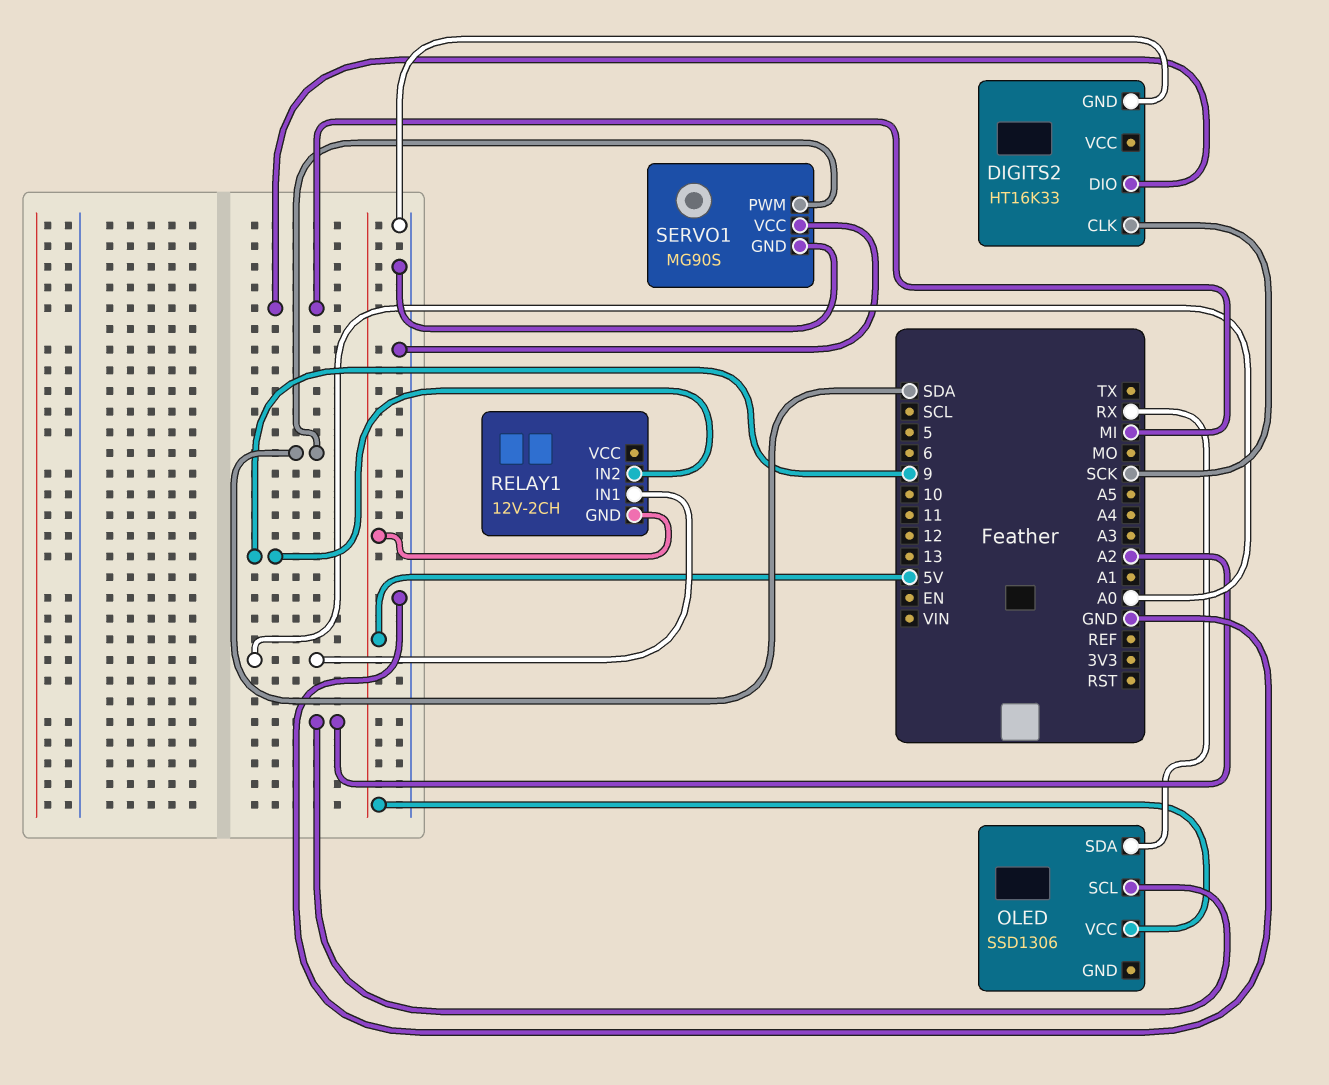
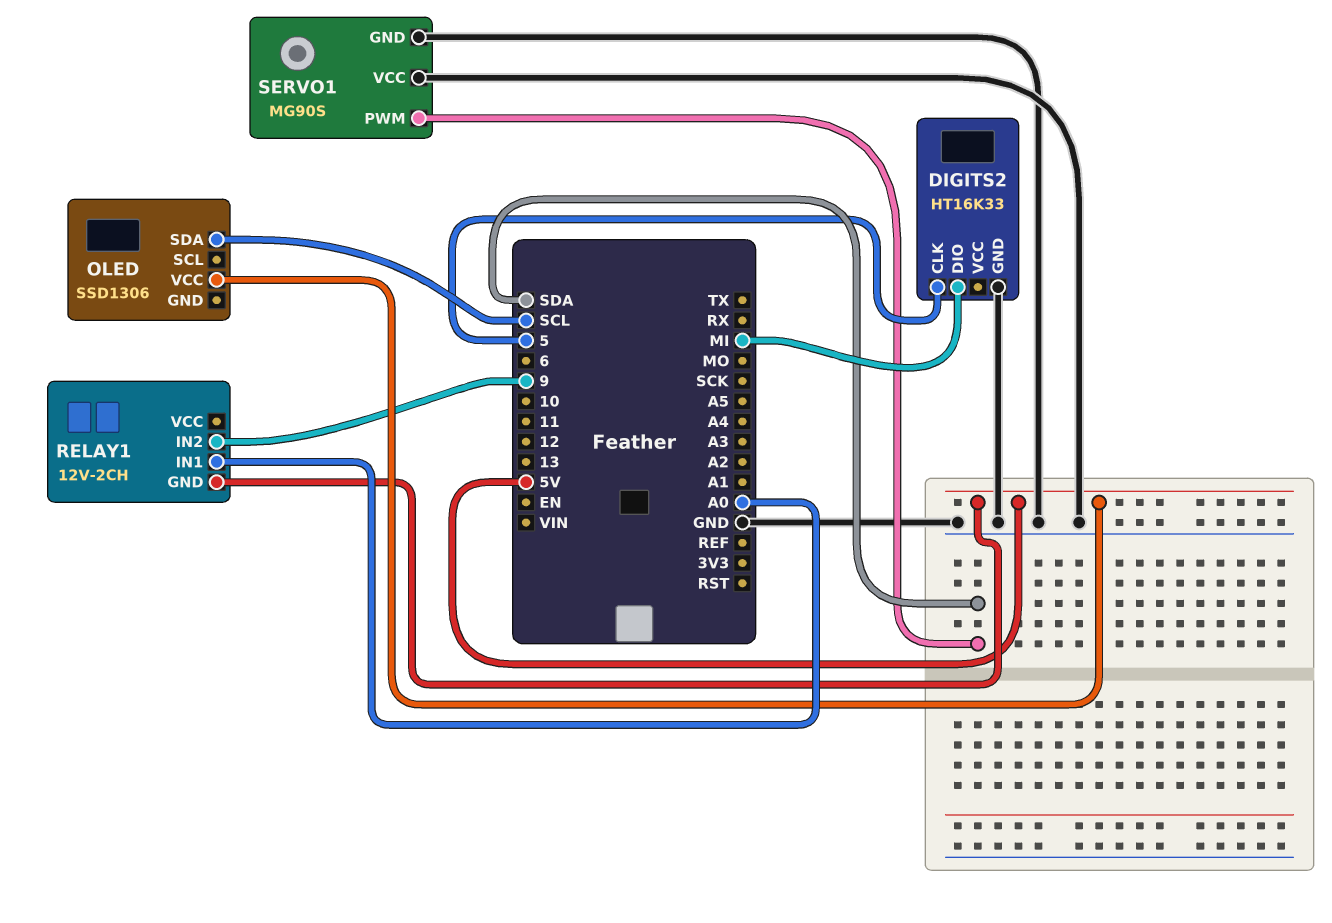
DIGITS2 pin CLK: SCK -> 5
OLED pin SCL: A2 -> none
OLED pin SDA: RX -> SCL

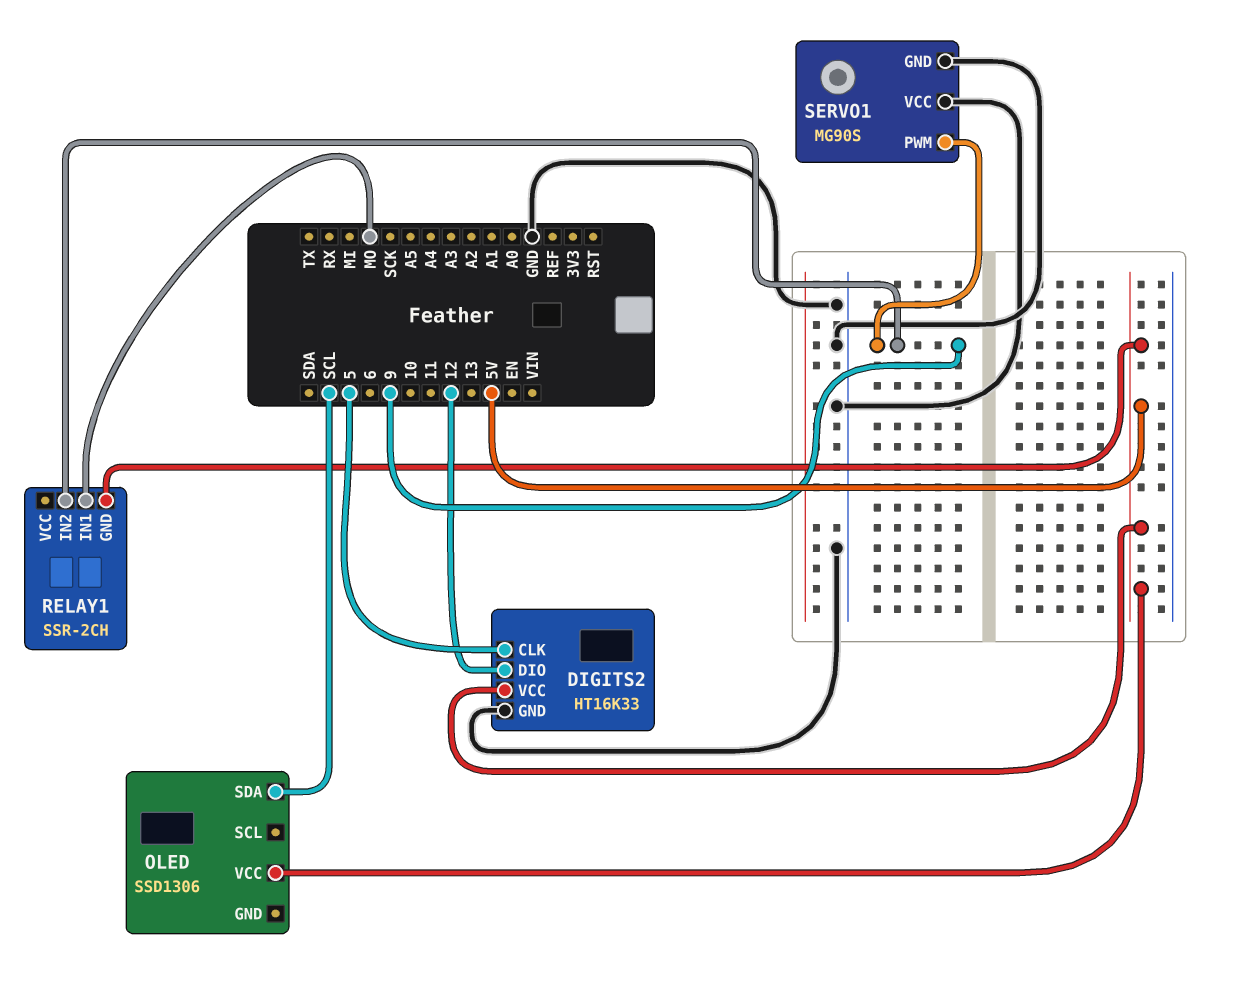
DIGITS2 pin DIO: MI -> 12
DIGITS2 pin VCC: none -> 5V
RELAY1: 12V-2CH -> SSR-2CH
RELAY1 pin IN1: A0 -> MO
SERVO1 pin PWM: SDA -> 9

